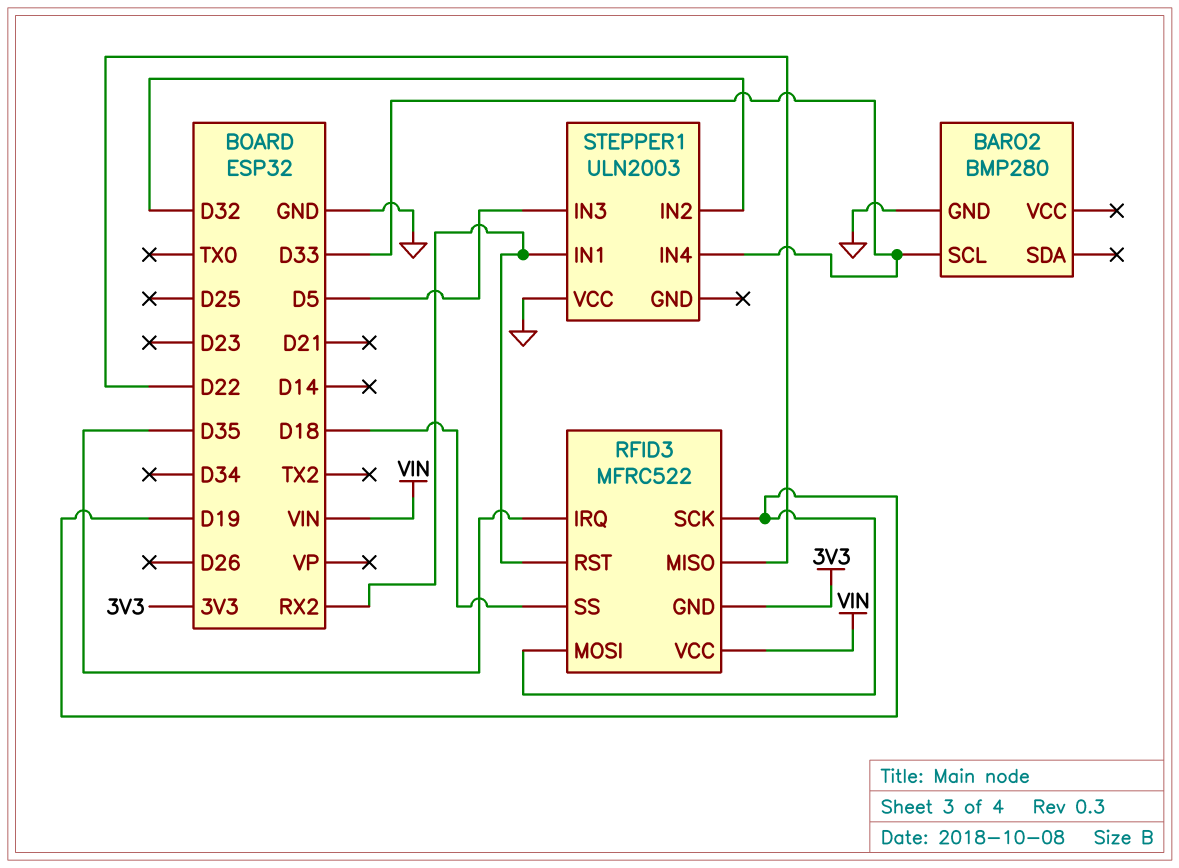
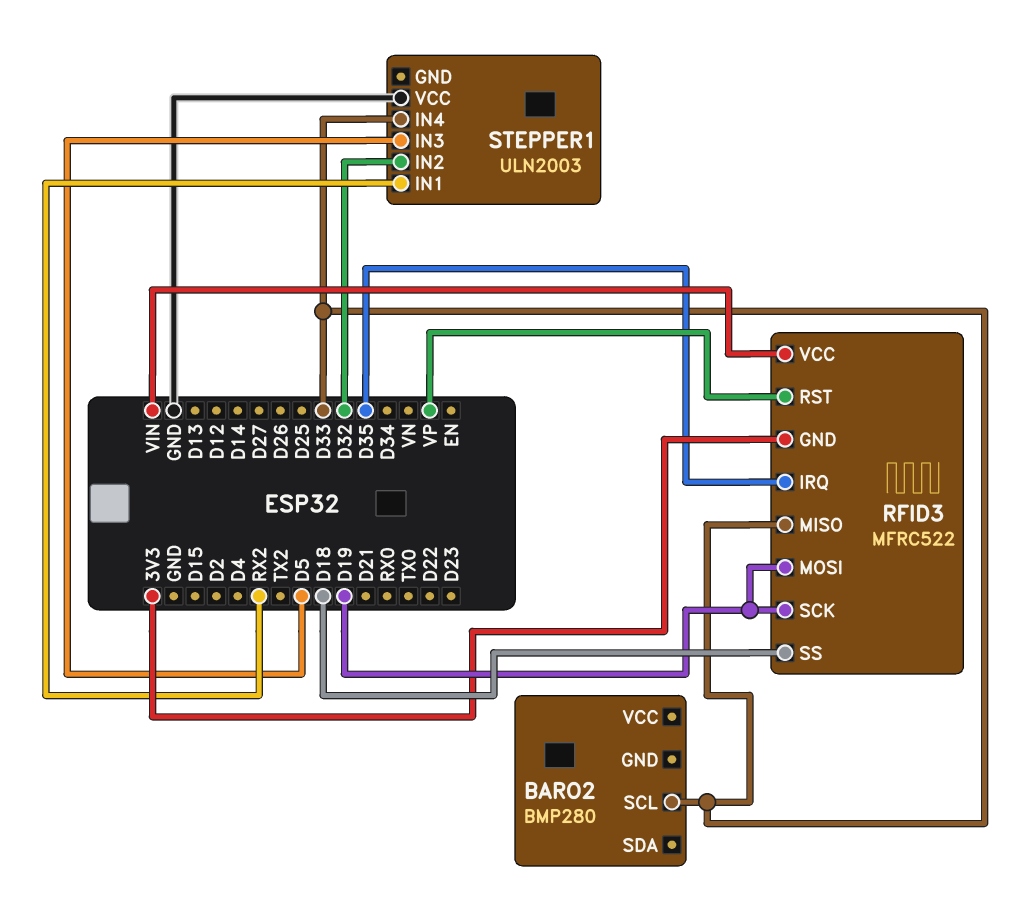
BARO2 pin GND: GND -> none
RFID3 pin MISO: D22 -> D33
RFID3 pin RST: RX2 -> VP

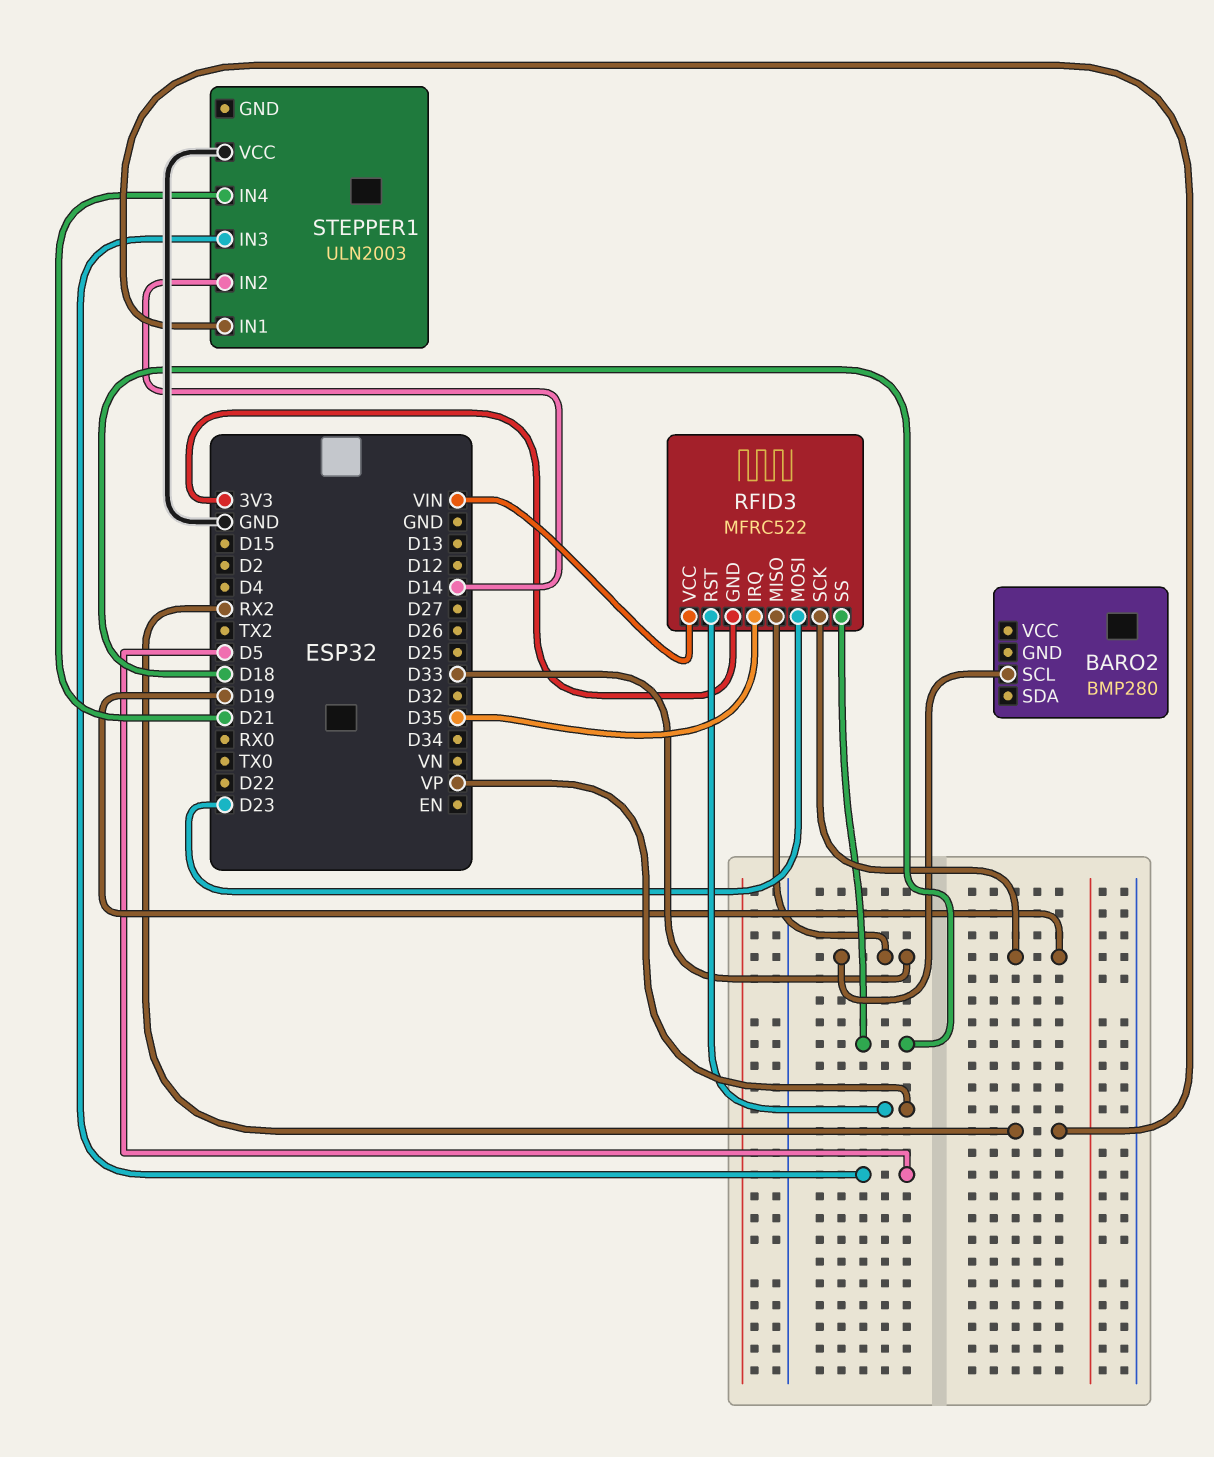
RFID3 pin MOSI: D19 -> D23
STEPPER1 pin IN2: D32 -> D14
STEPPER1 pin IN4: D33 -> D21

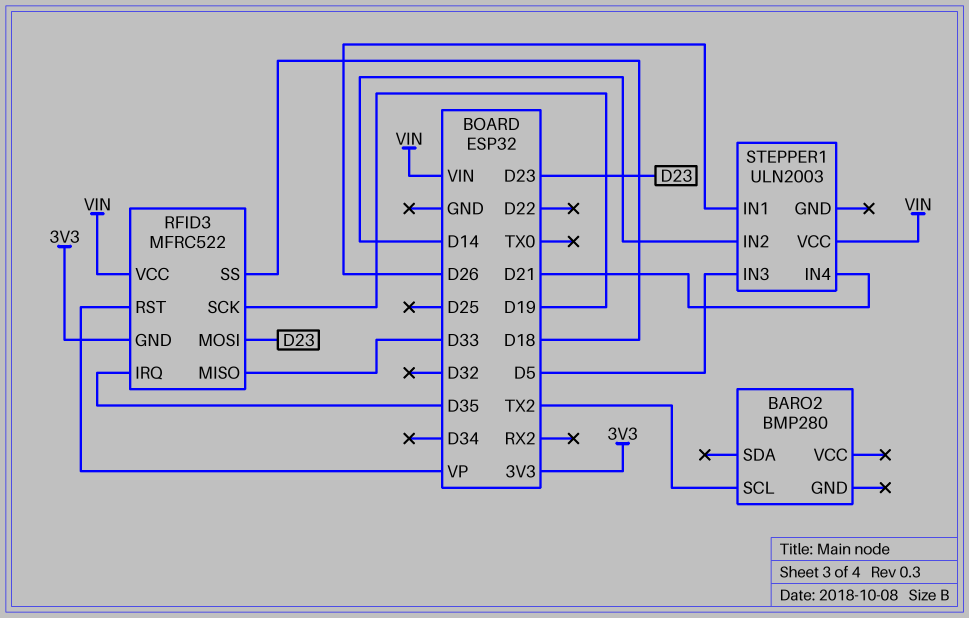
BARO2 pin SCL: D33 -> TX2
STEPPER1 pin IN1: RX2 -> D26
STEPPER1 pin VCC: GND -> VIN

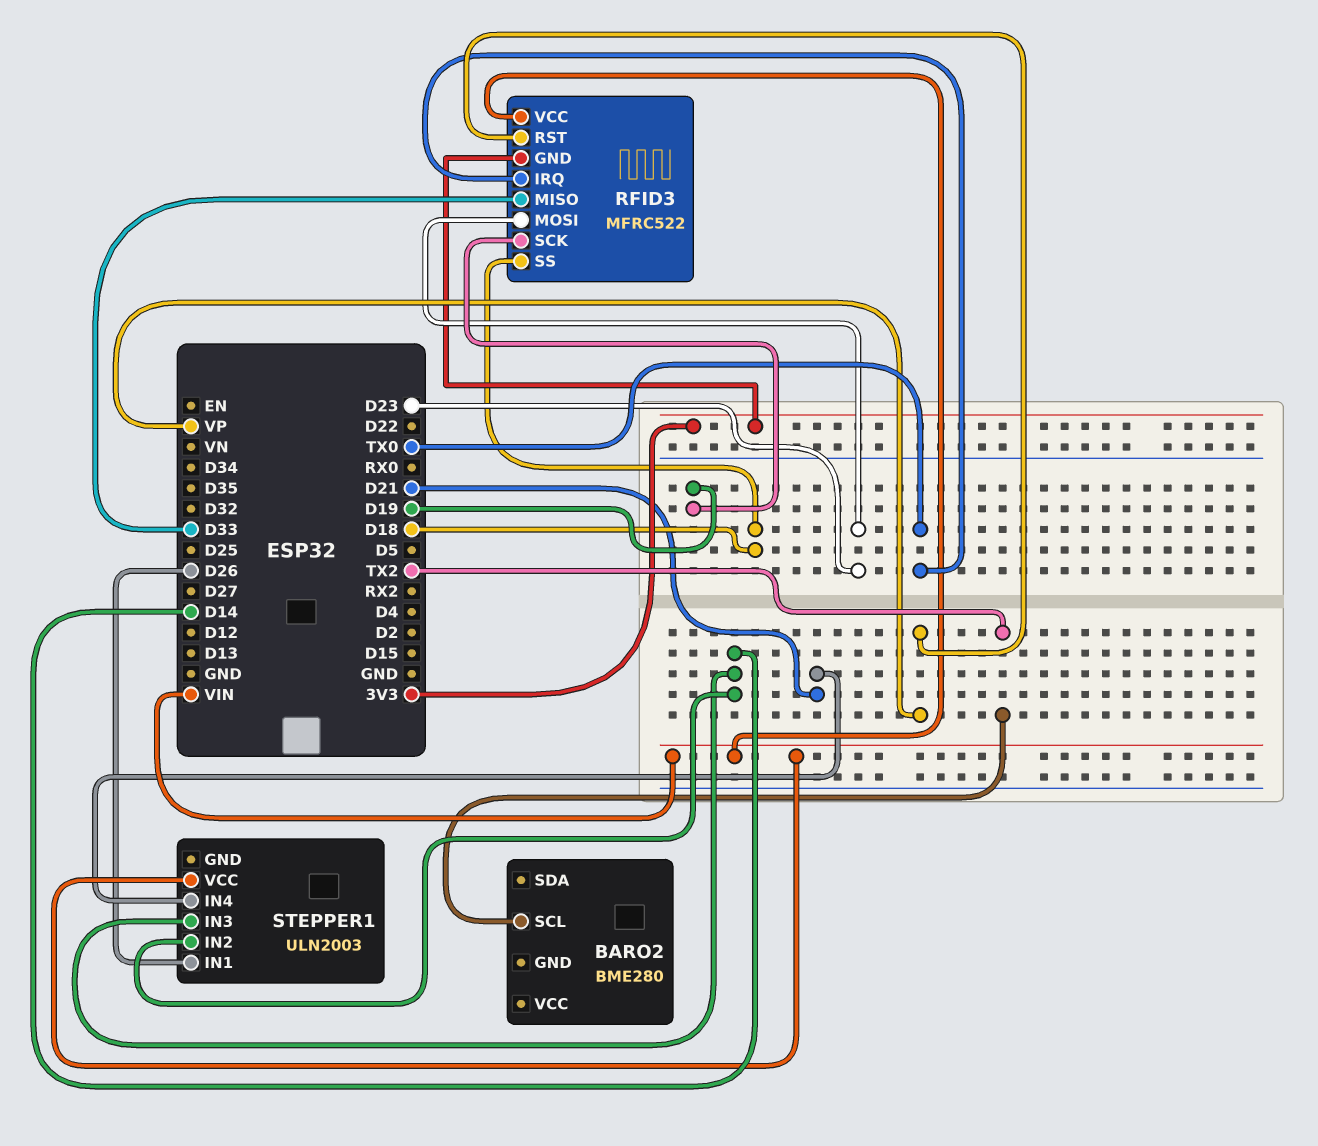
BARO2: BMP280 -> BME280
RFID3 pin IRQ: D35 -> TX0
STEPPER1 pin IN3: D5 -> D14

